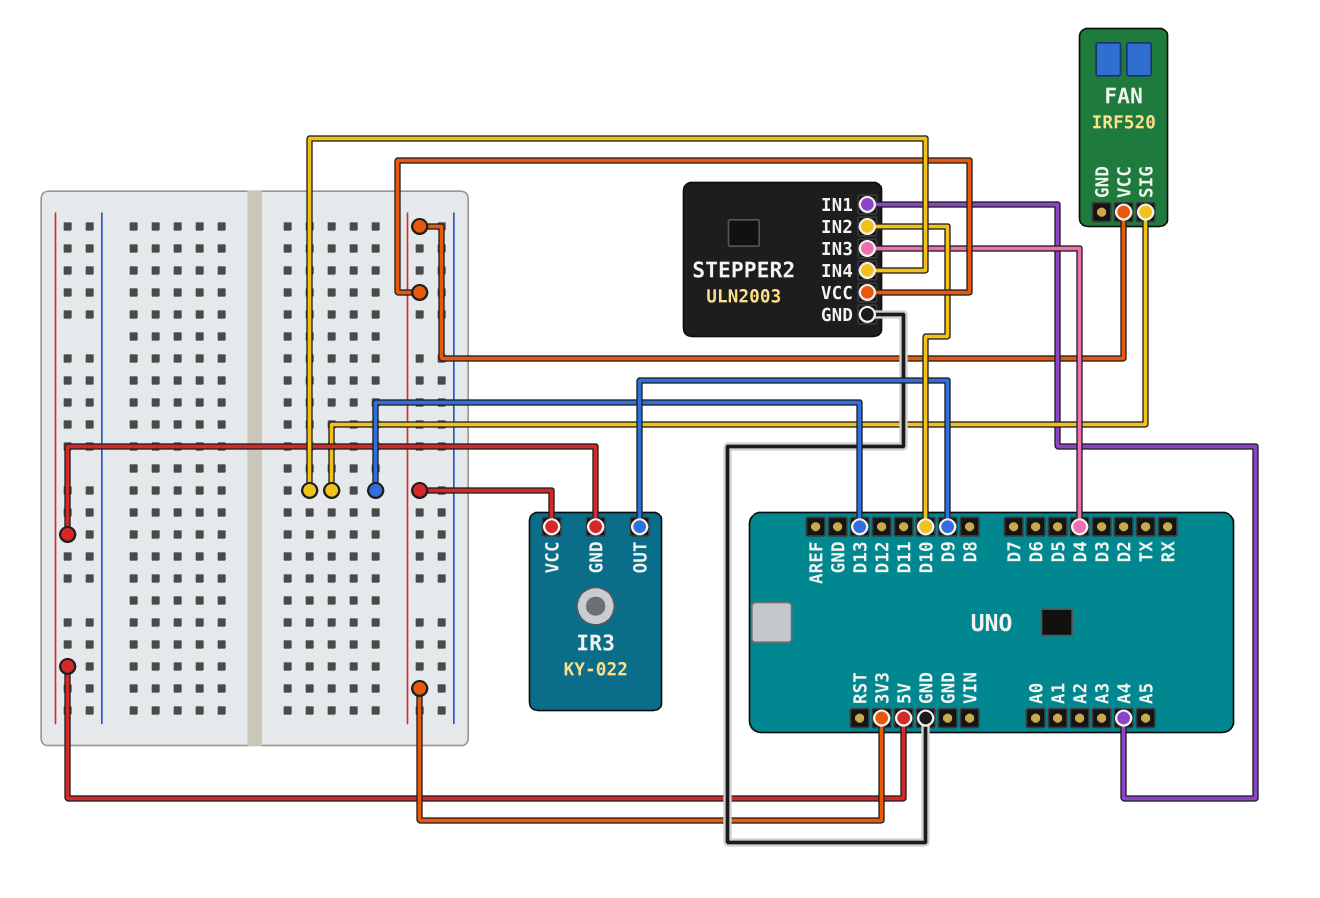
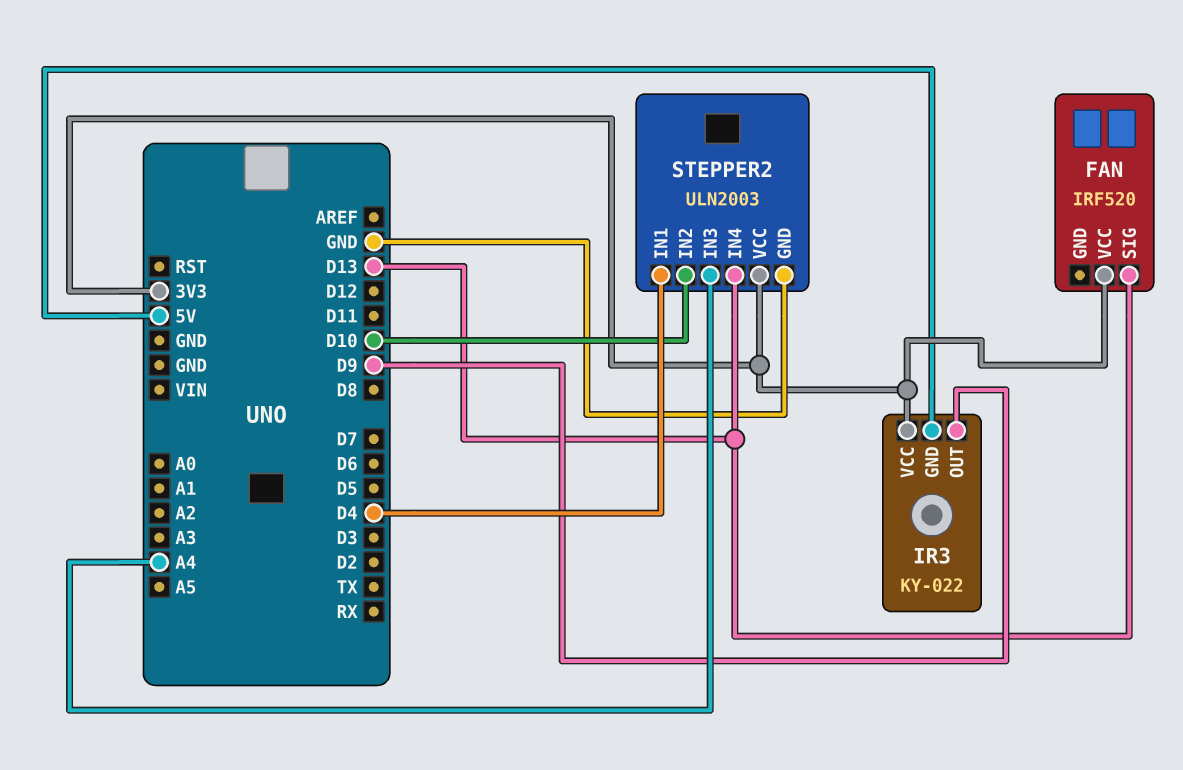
STEPPER2 pin IN1: A4 -> D4
STEPPER2 pin IN3: D4 -> A4

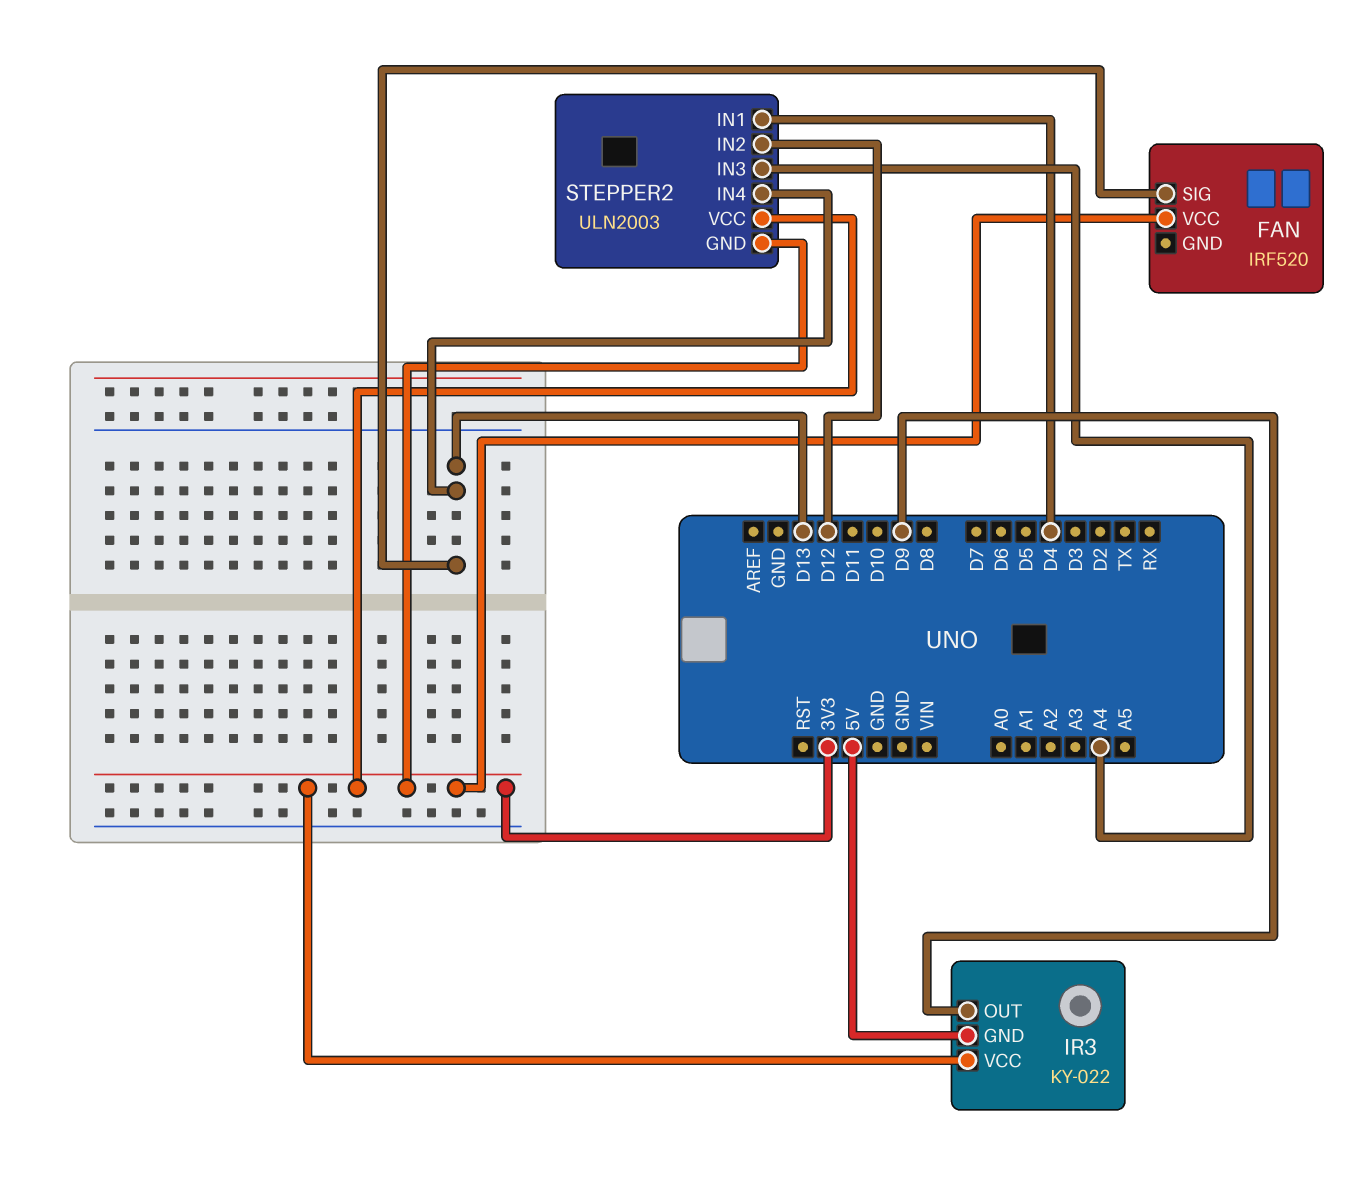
STEPPER2 pin GND: GND -> 3V3
STEPPER2 pin IN2: D10 -> D12

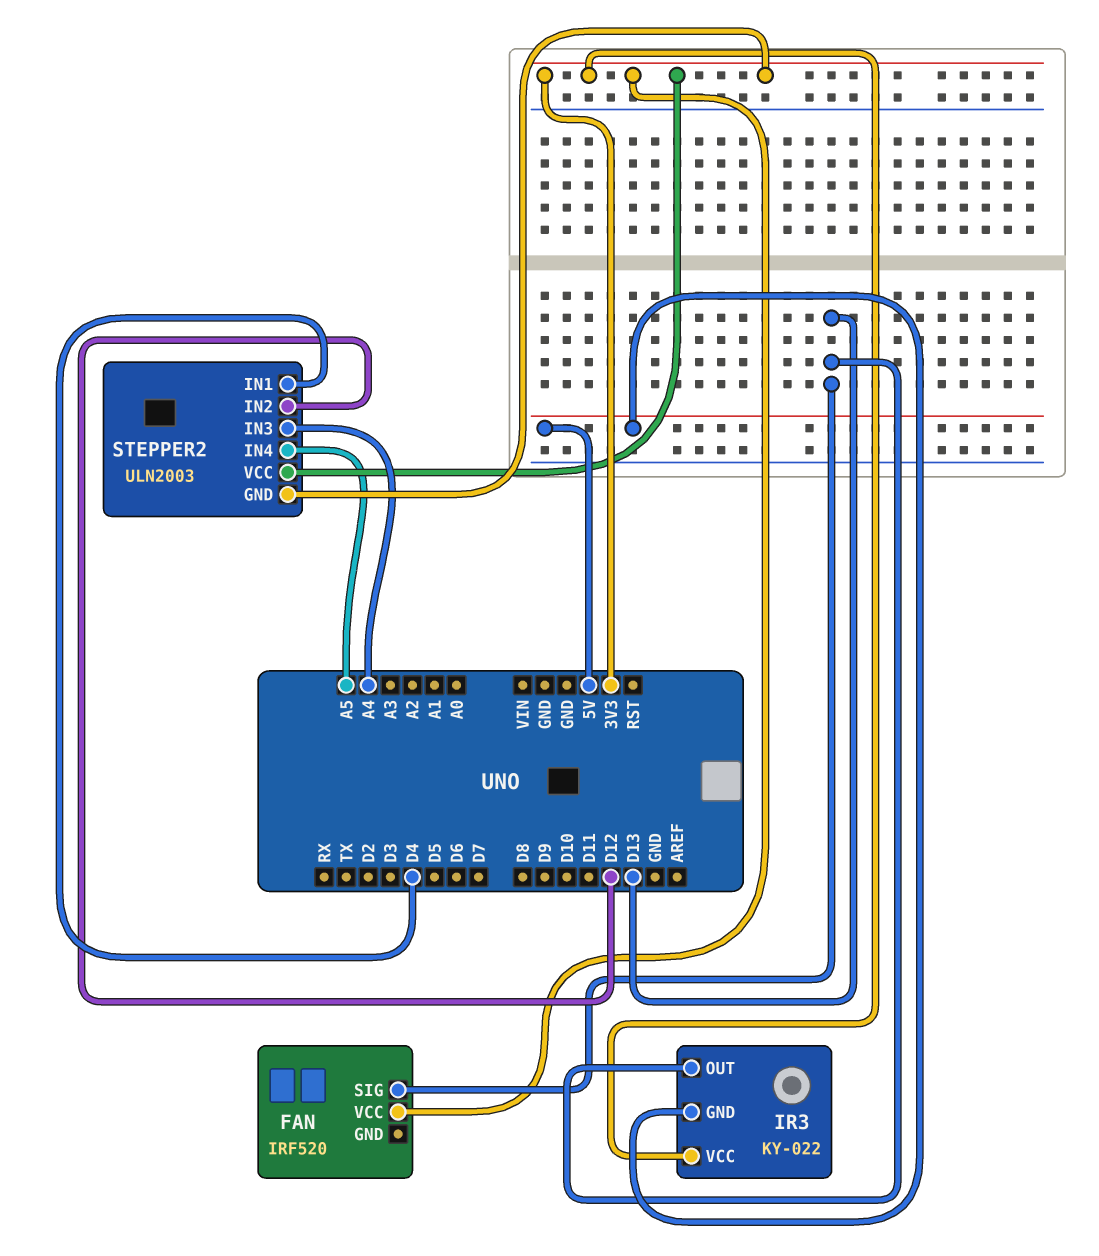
IR3 pin OUT: D9 -> D13
STEPPER2 pin IN4: D13 -> A5

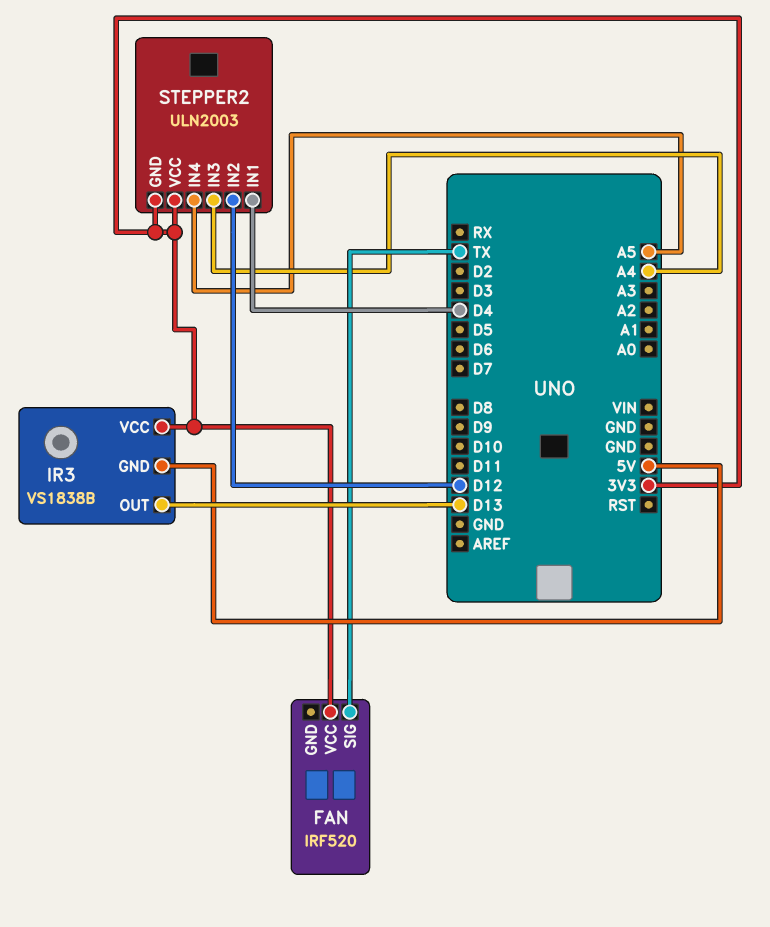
FAN pin SIG: D13 -> TX
IR3: KY-022 -> VS1838B

